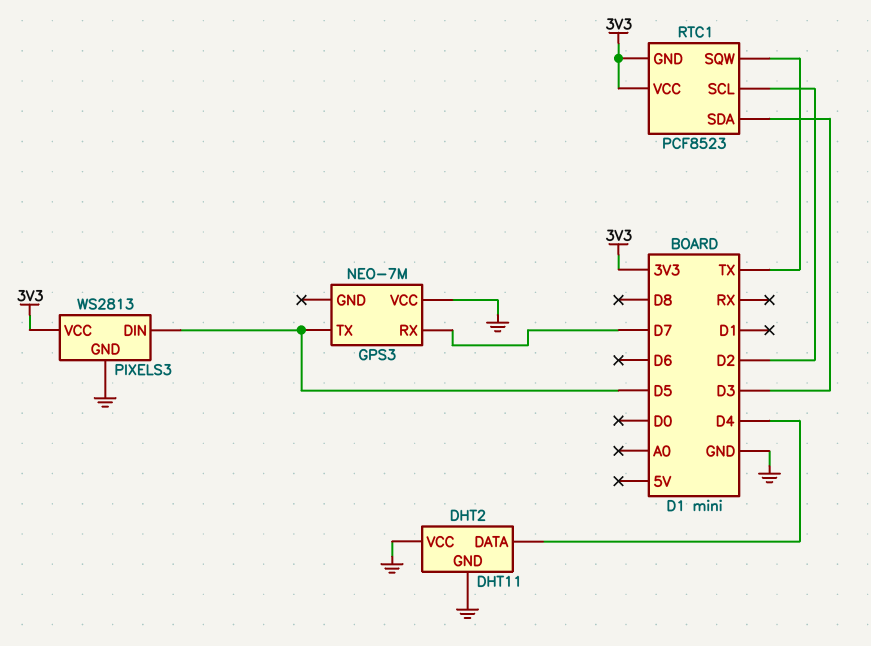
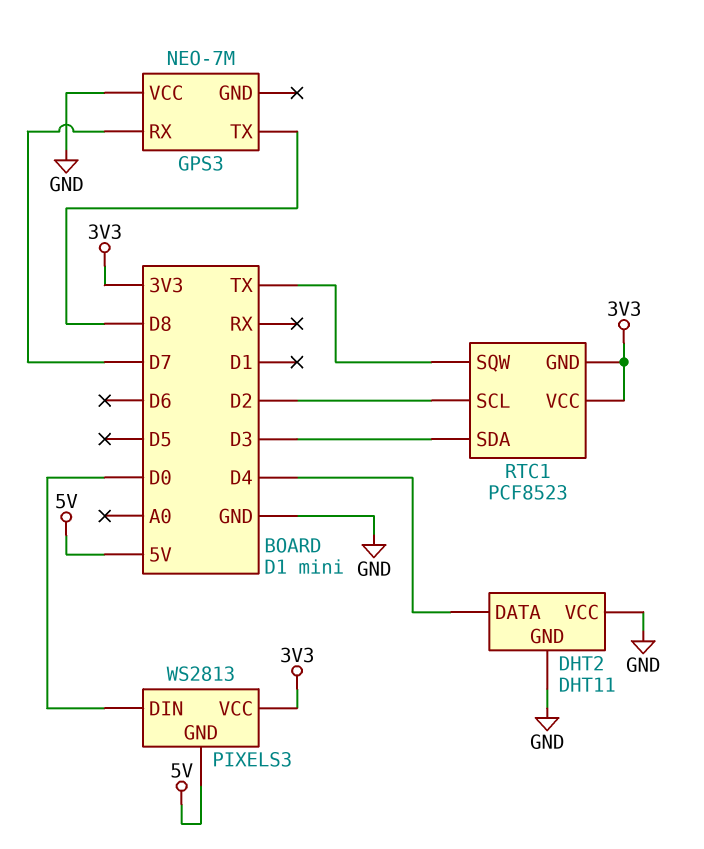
GPS3 pin TX: D5 -> D8
PIXELS3 pin DIN: D5 -> D0
PIXELS3 pin GND: GND -> 5V

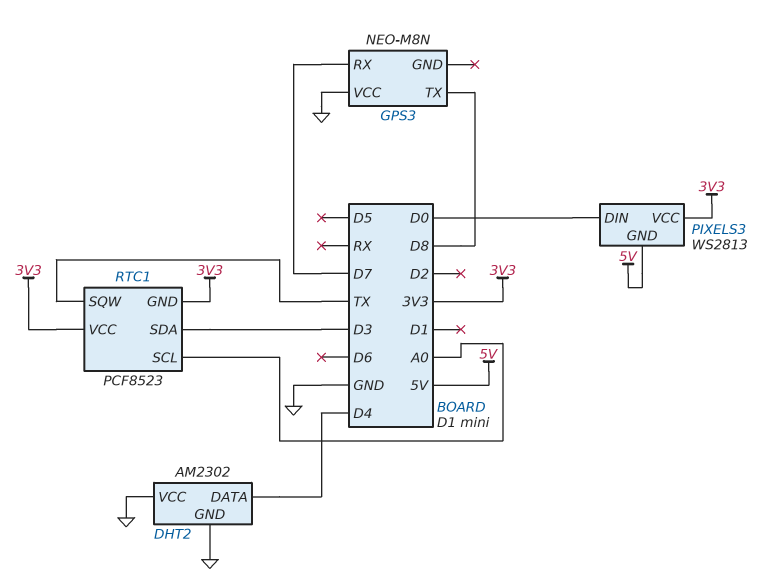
DHT2: DHT11 -> AM2302
GPS3: NEO-7M -> NEO-M8N
RTC1 pin SCL: D2 -> A0

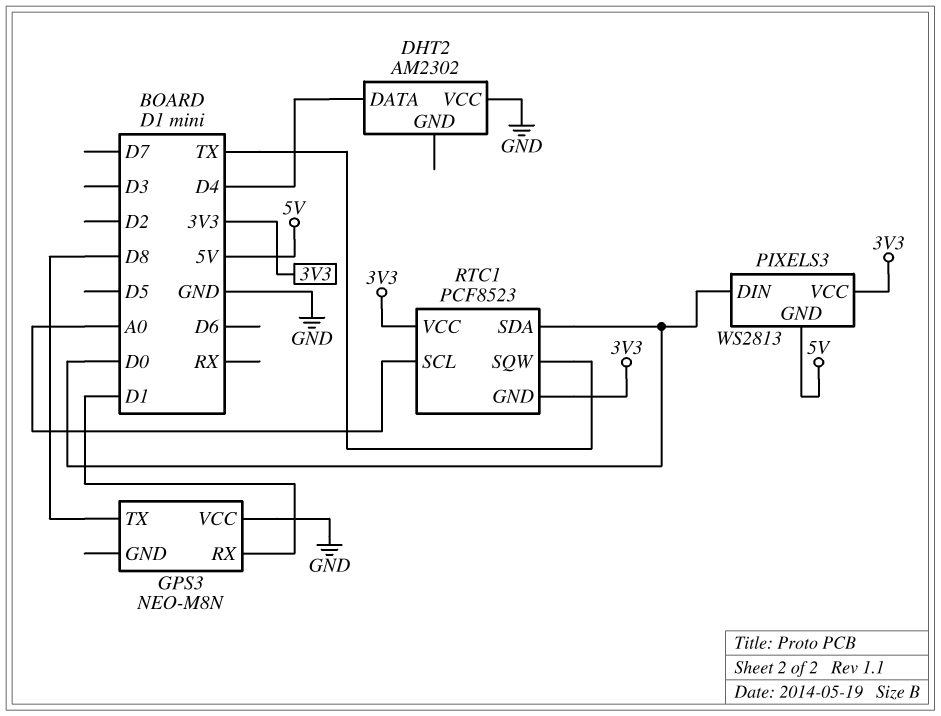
DHT2 pin GND: GND -> none
GPS3 pin RX: D7 -> D1
RTC1 pin SDA: D3 -> D0

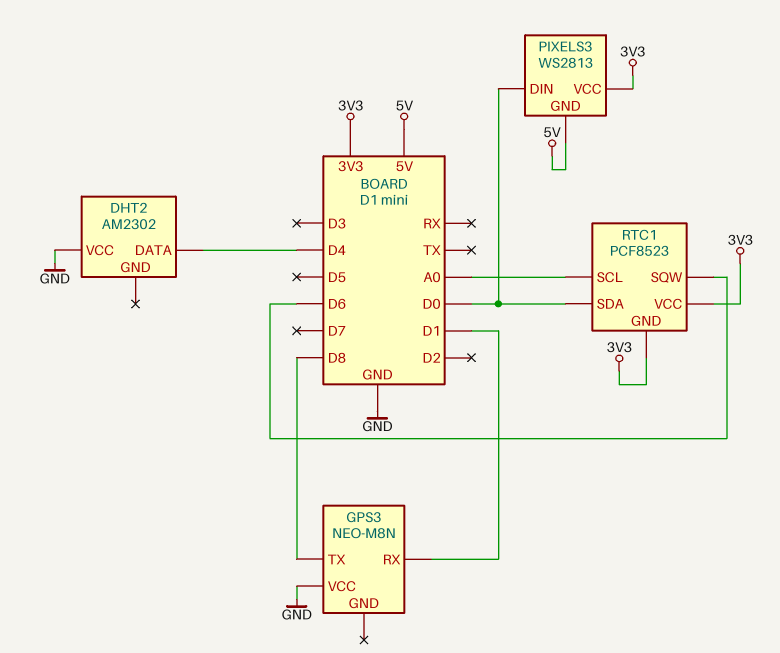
RTC1 pin SQW: TX -> D6

